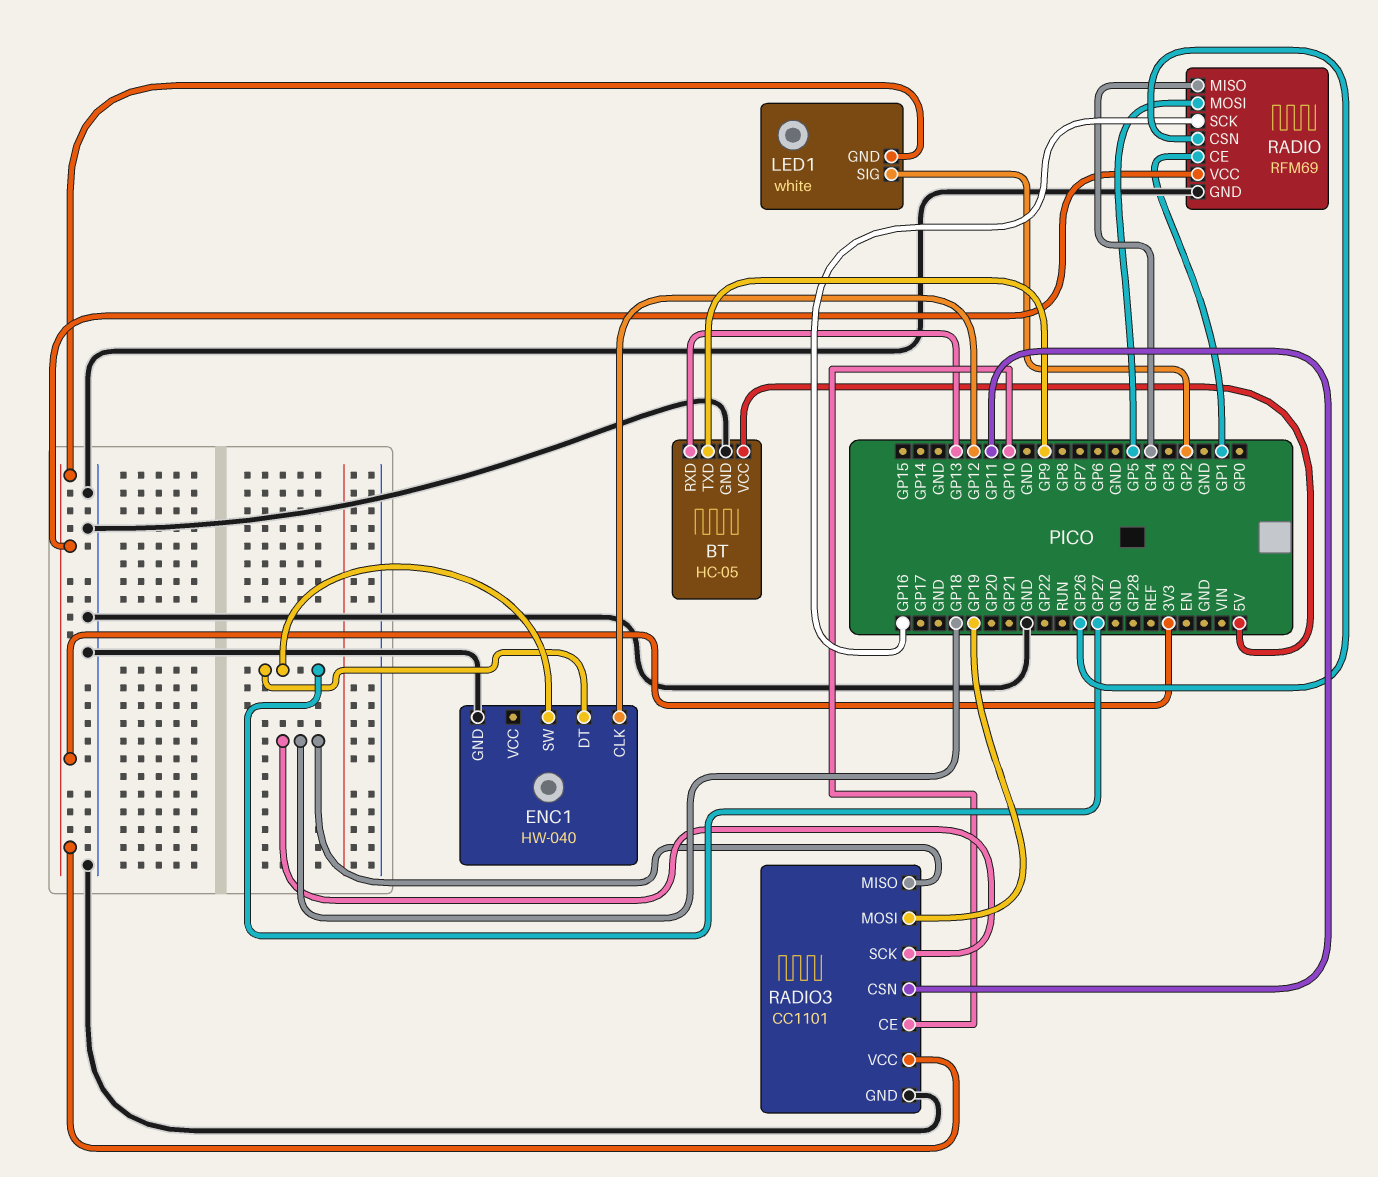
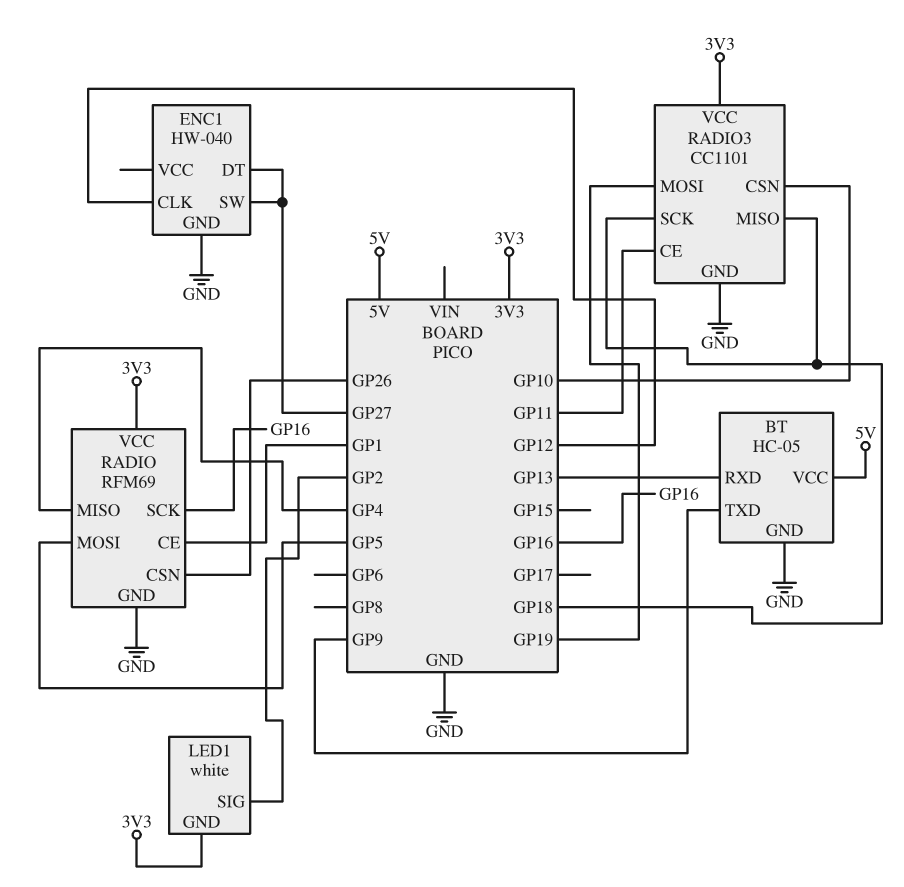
RADIO3 pin CE: GP10 -> GP11
RADIO3 pin CSN: GP11 -> GP10

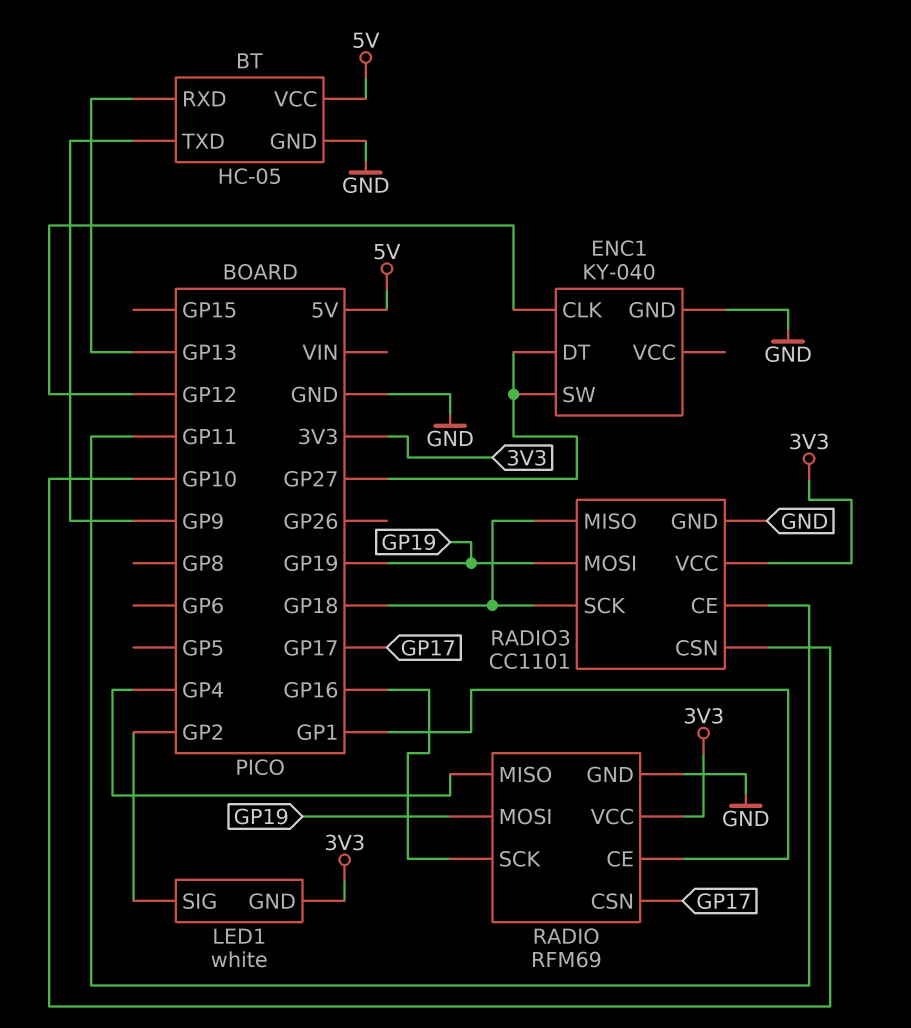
ENC1: HW-040 -> KY-040
RADIO pin CSN: GP26 -> GP17
RADIO pin MOSI: GP5 -> GP19

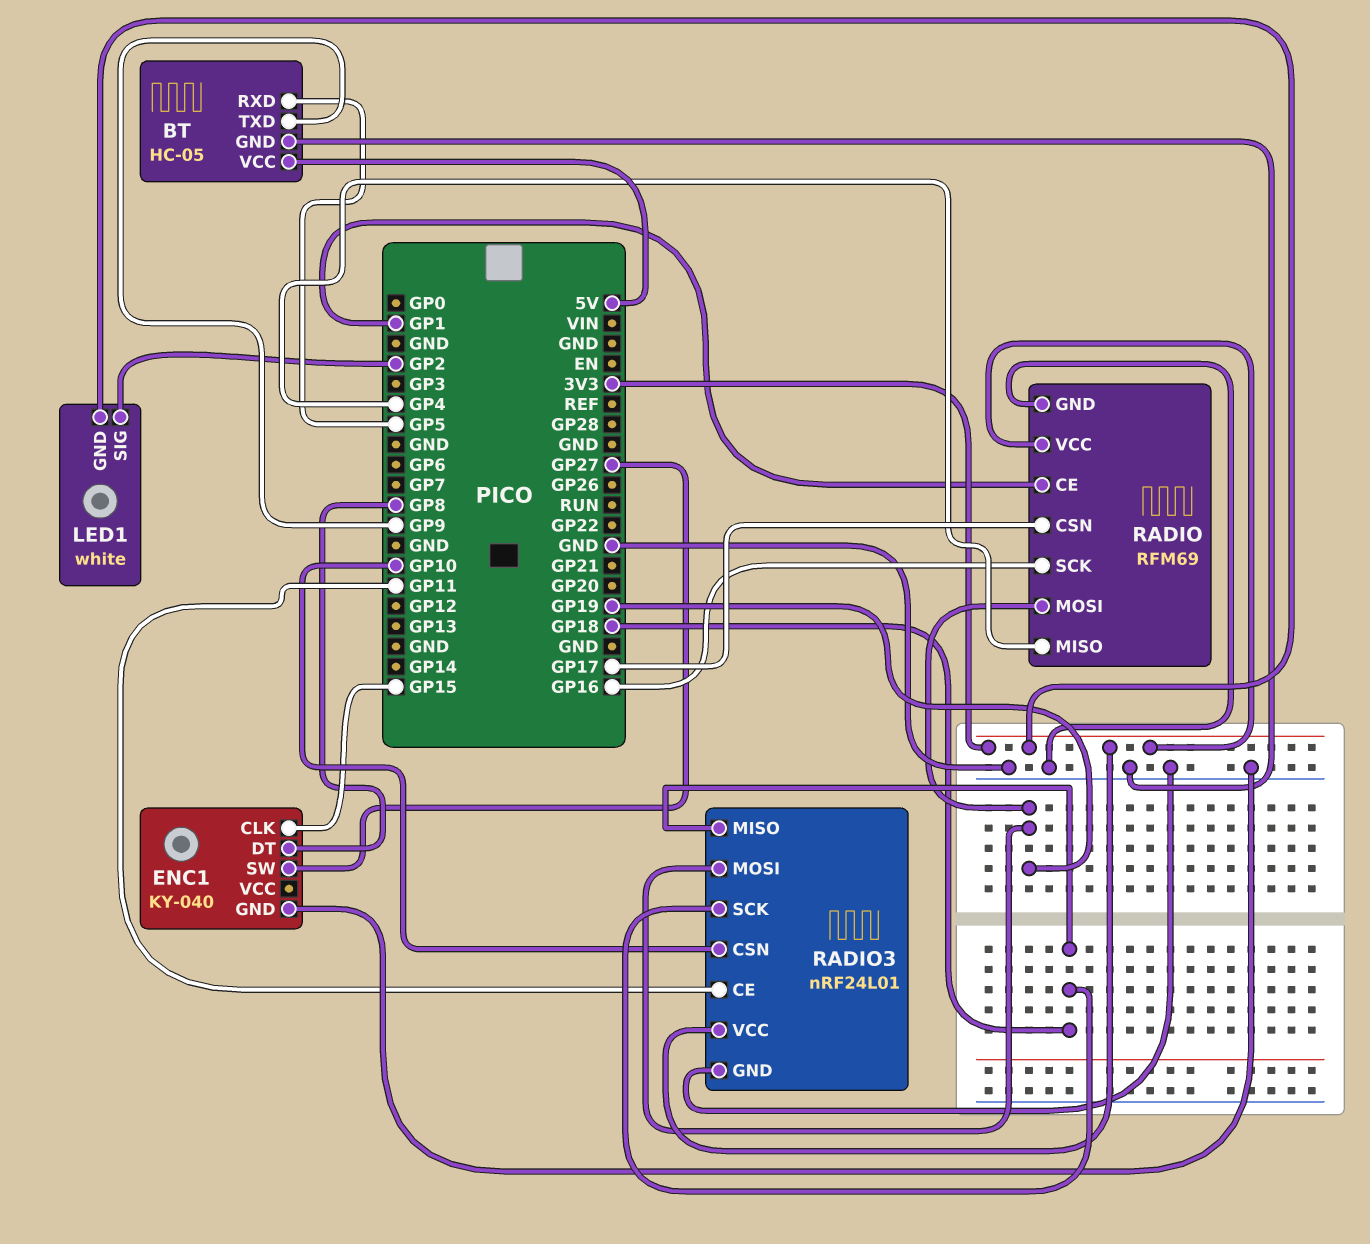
BT pin RXD: GP13 -> GP5
ENC1 pin CLK: GP12 -> GP15
ENC1 pin DT: GP27 -> GP8
RADIO3: CC1101 -> nRF24L01

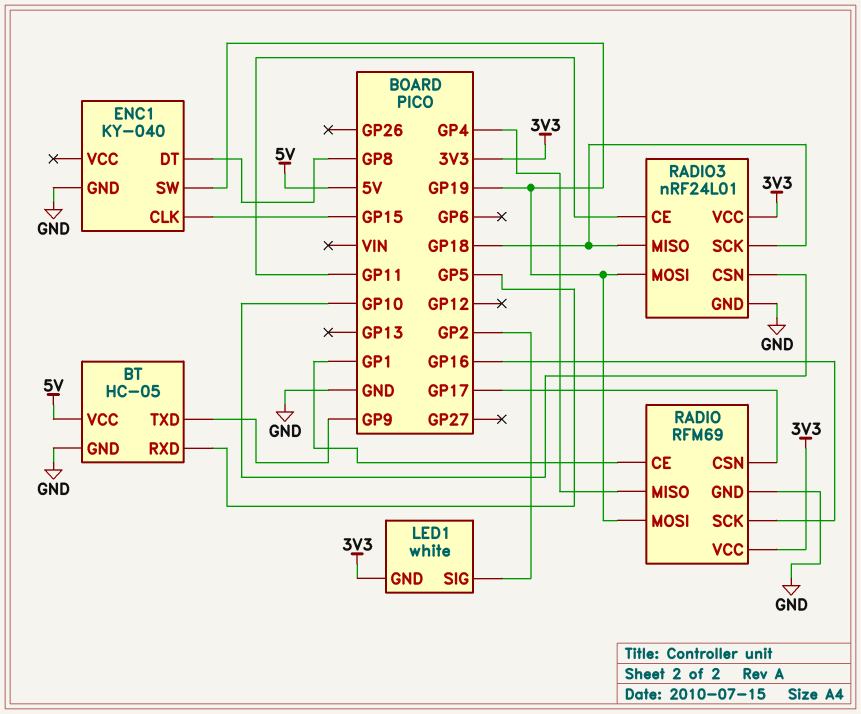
ENC1 pin SW: GP27 -> GP19

